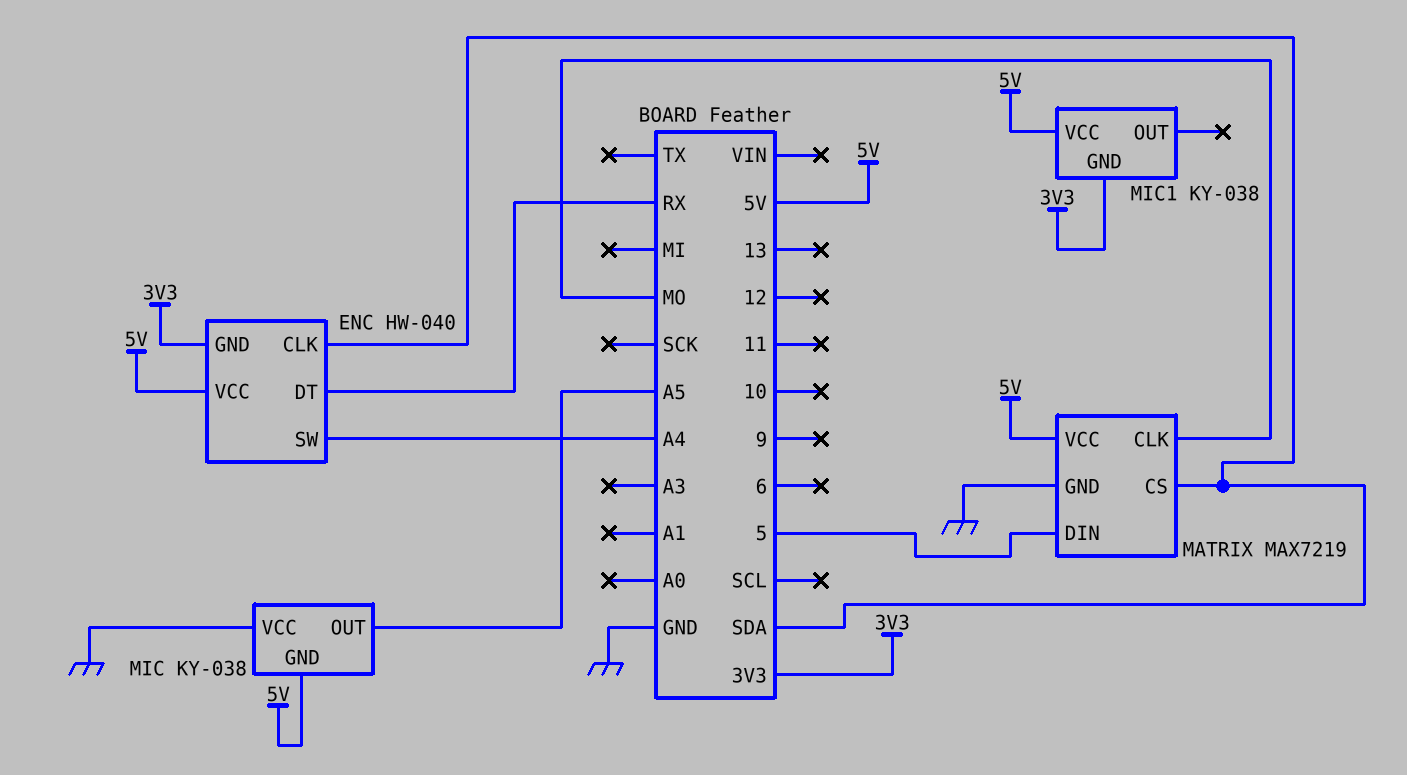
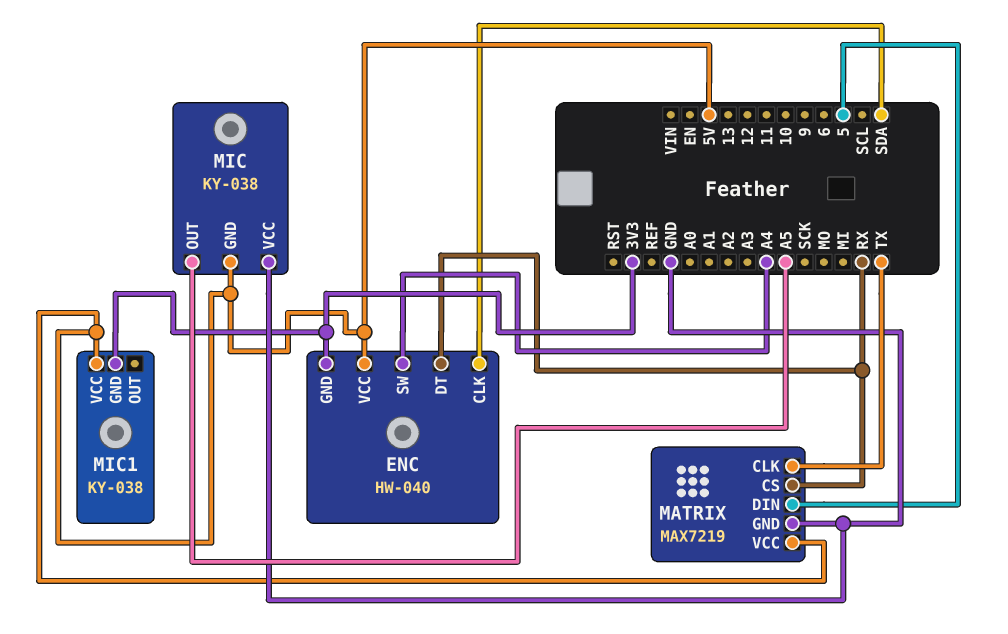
MATRIX pin CLK: MO -> TX
MATRIX pin CS: SDA -> RX

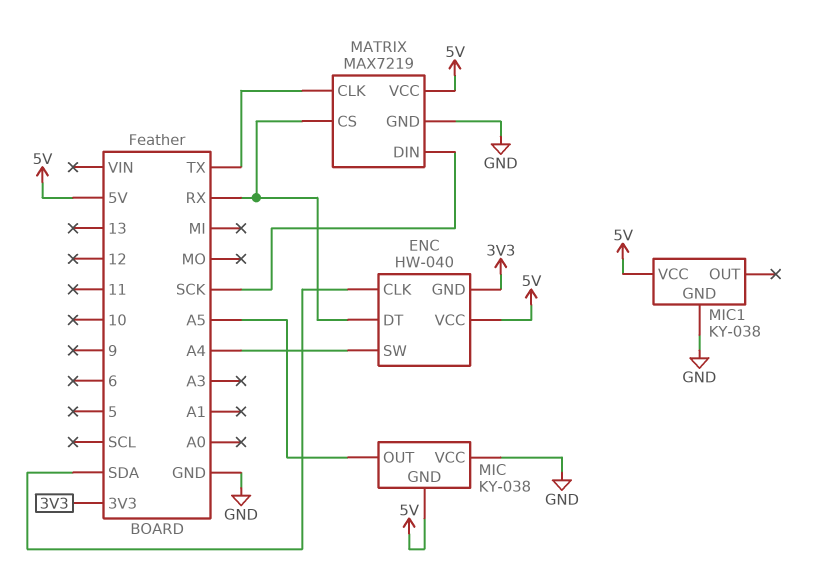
MATRIX pin DIN: 5 -> SCK
MIC1 pin GND: 3V3 -> GND

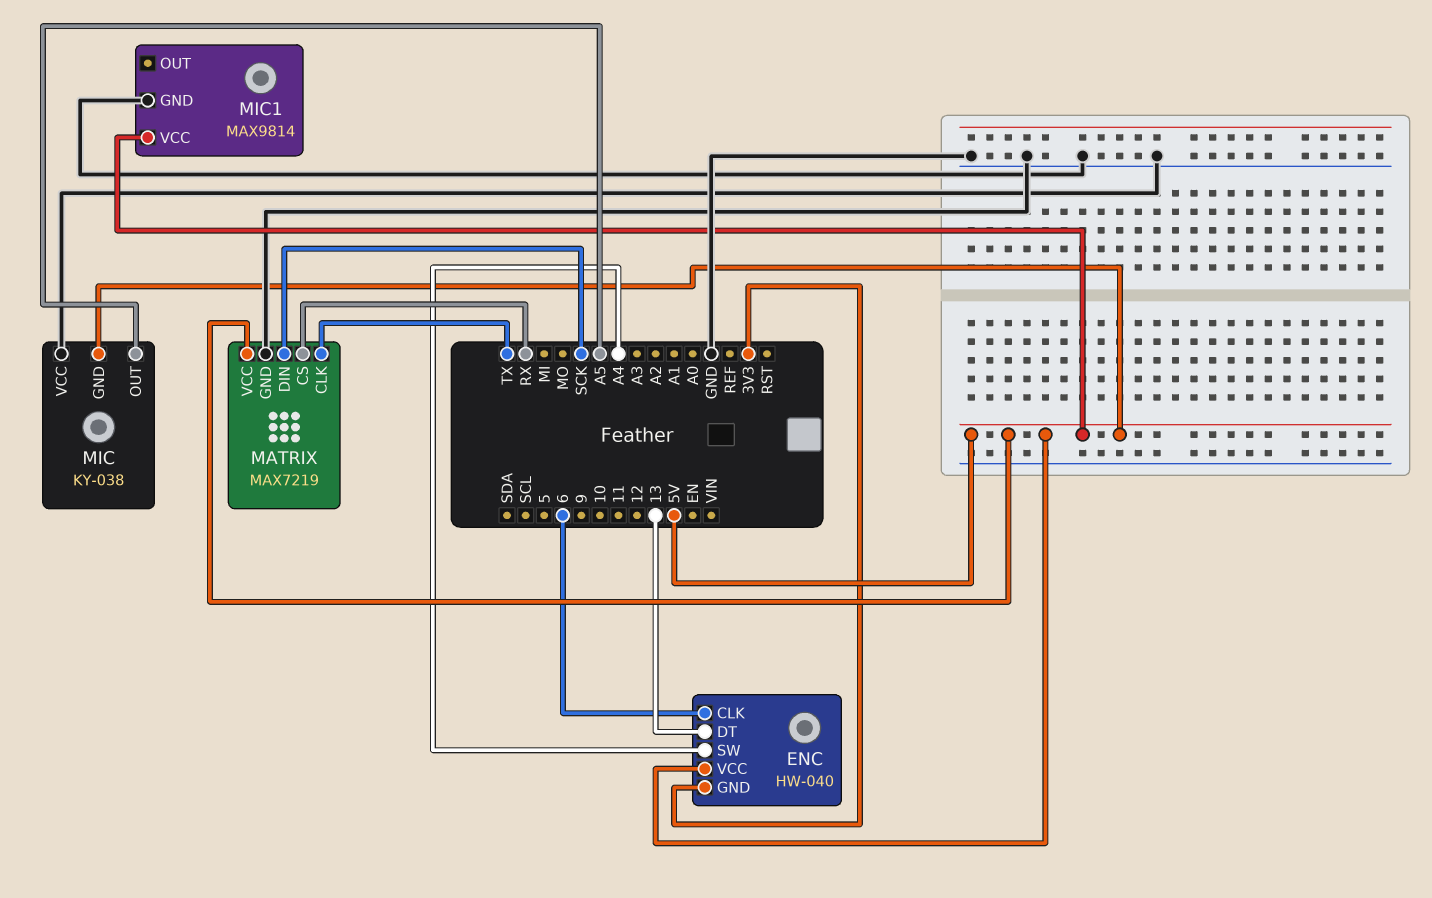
ENC pin CLK: SDA -> 6
ENC pin DT: RX -> 13
MIC1: KY-038 -> MAX9814

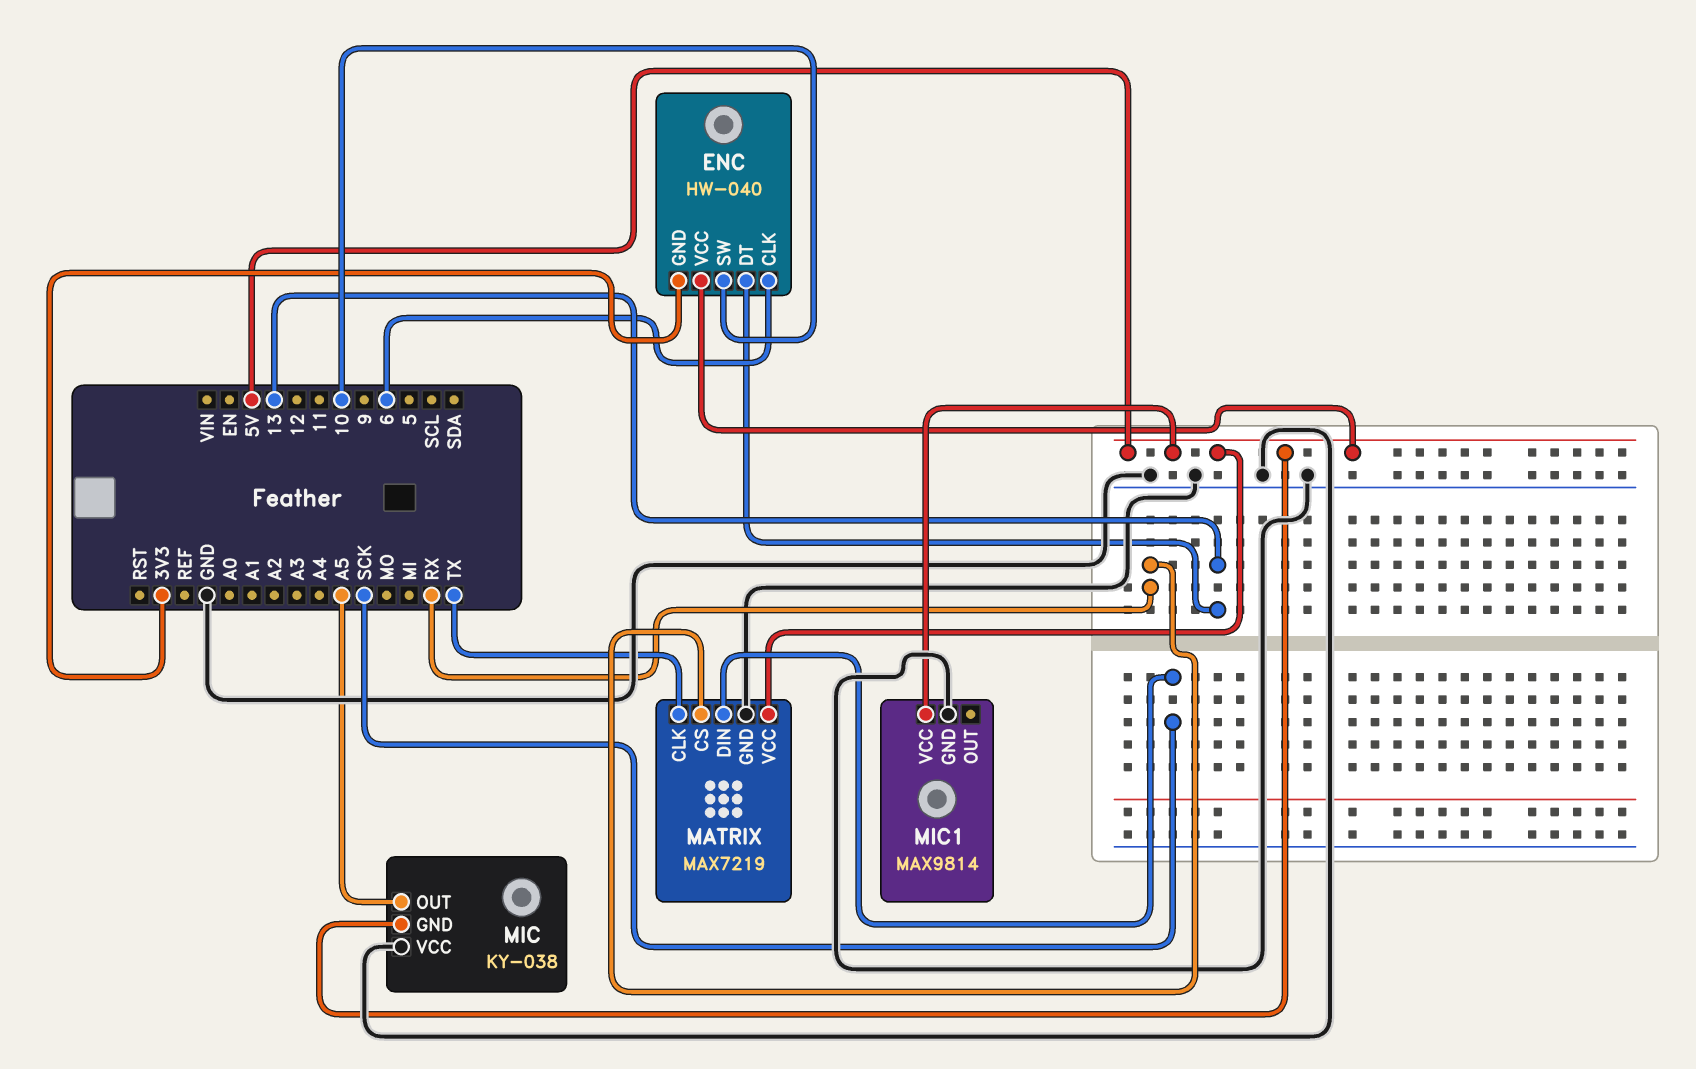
ENC pin SW: A4 -> 10

